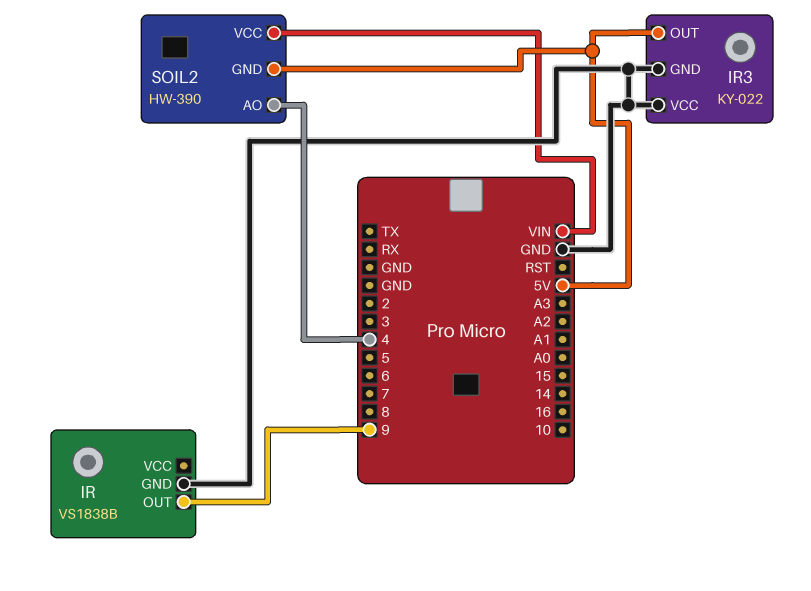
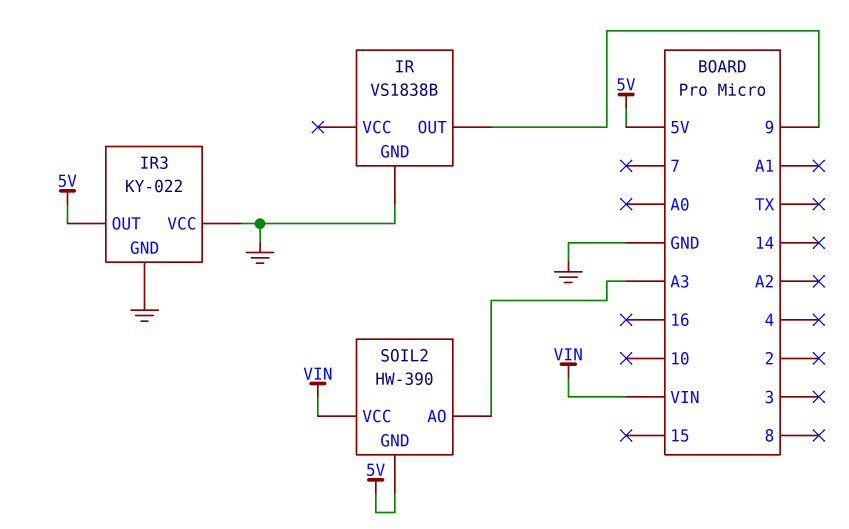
SOIL2 pin AO: 4 -> A3

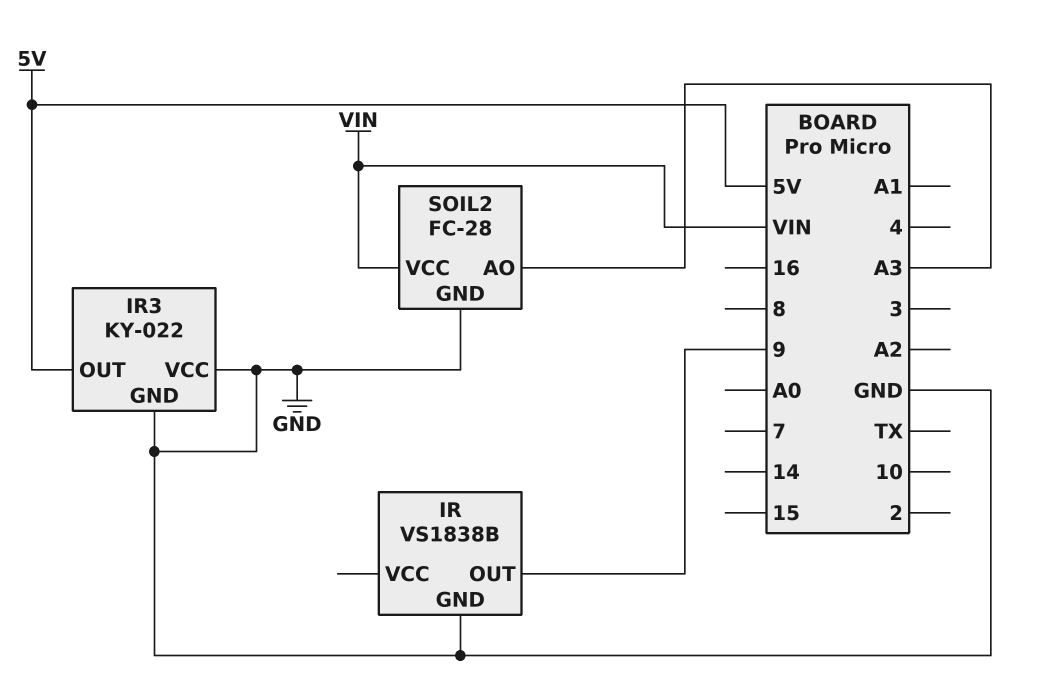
SOIL2: HW-390 -> FC-28
SOIL2 pin GND: 5V -> GND

